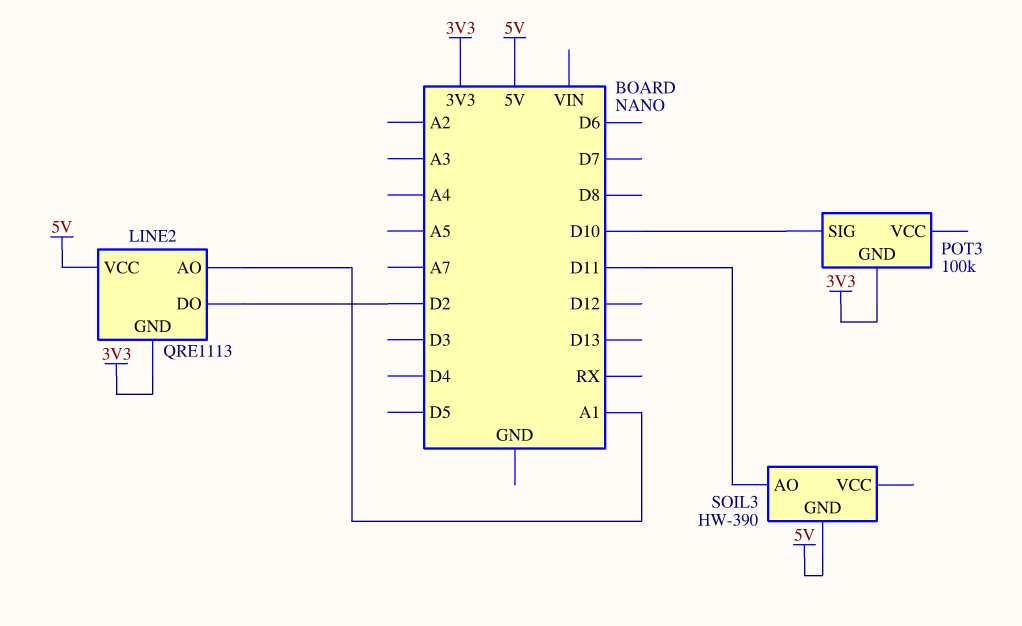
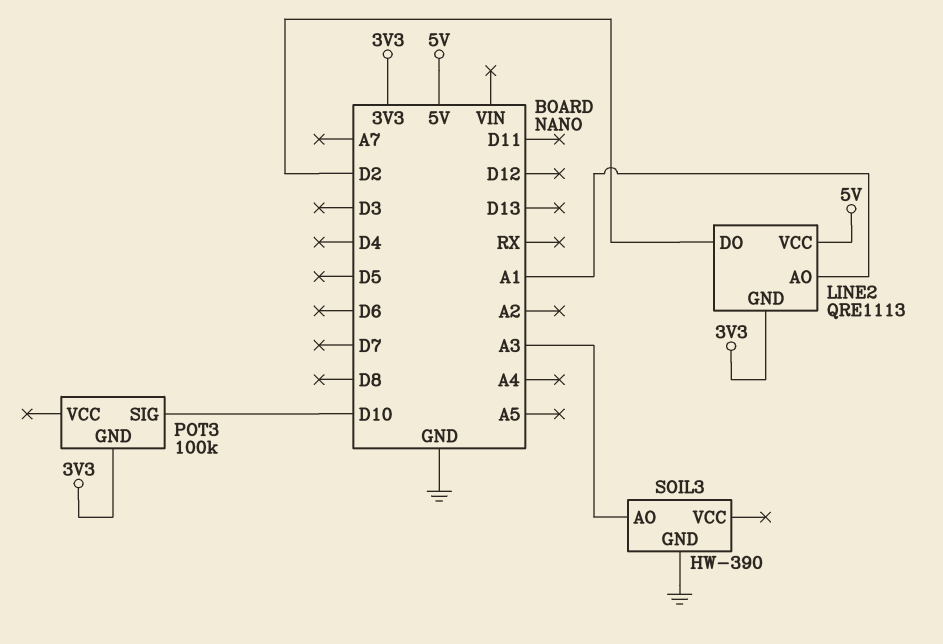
SOIL3 pin AO: D11 -> A3
SOIL3 pin GND: 5V -> GND

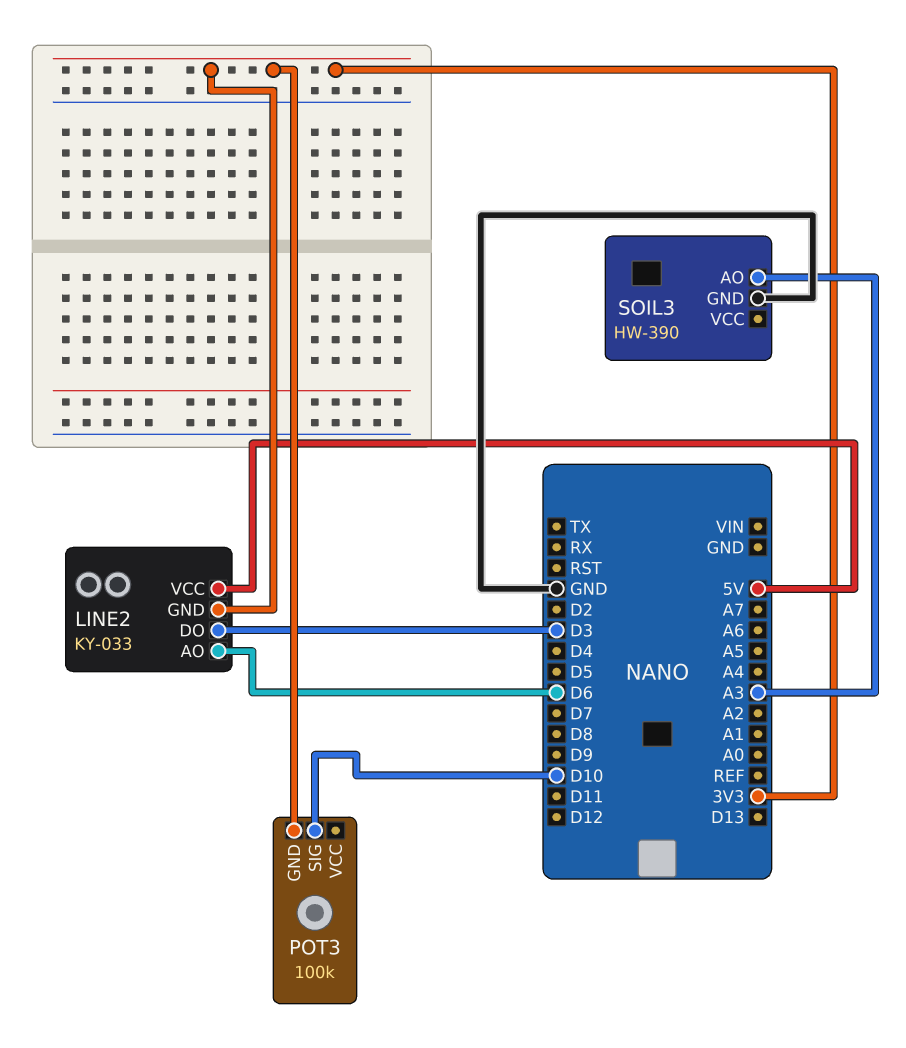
LINE2: QRE1113 -> KY-033
LINE2 pin AO: A1 -> D6
LINE2 pin DO: D2 -> D3

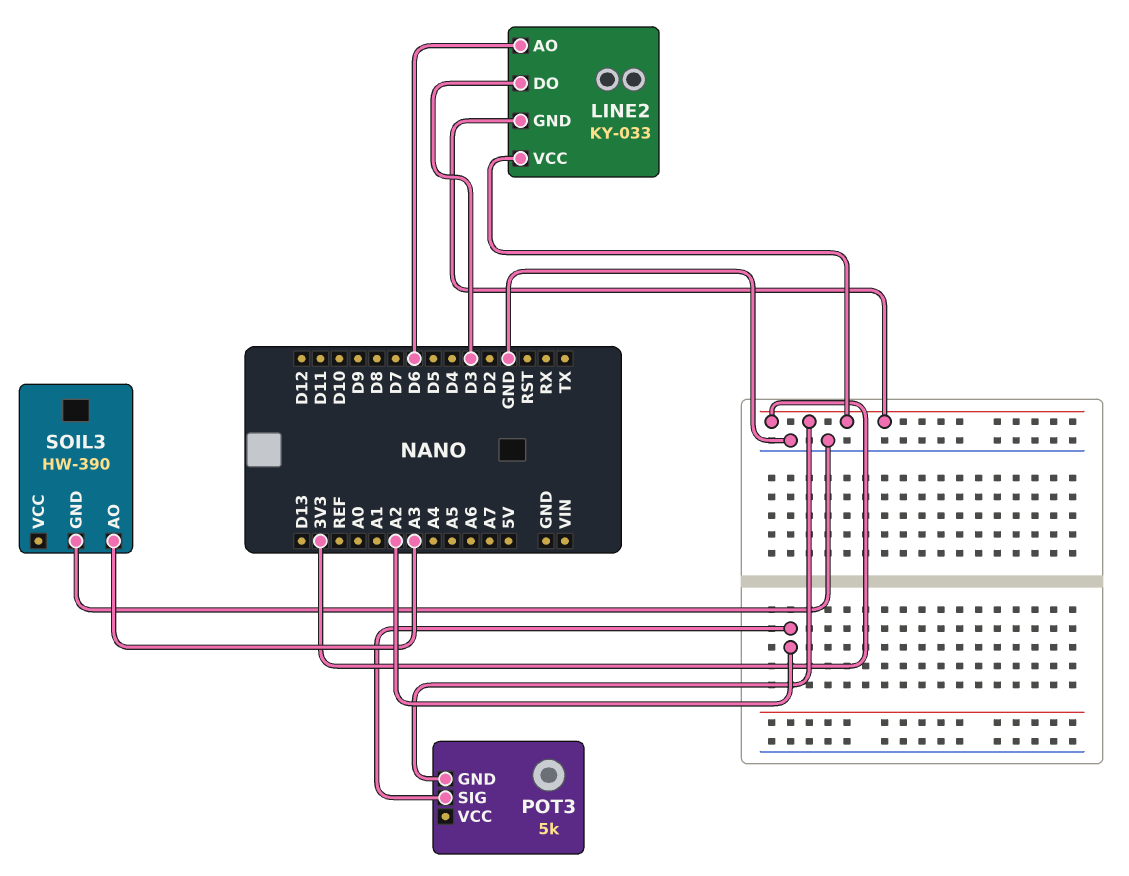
LINE2 pin VCC: 5V -> 3V3
POT3: 100k -> 5k
POT3 pin SIG: D10 -> A2

